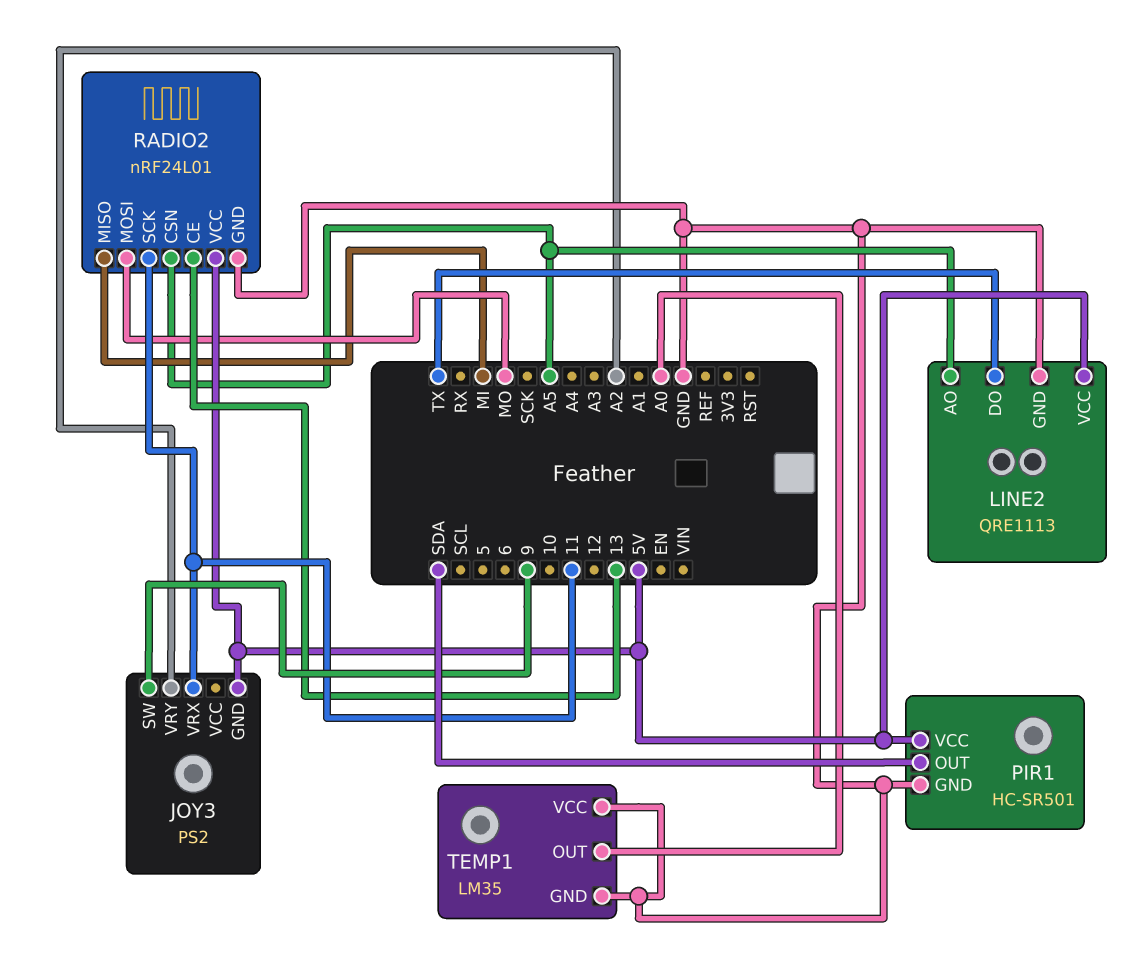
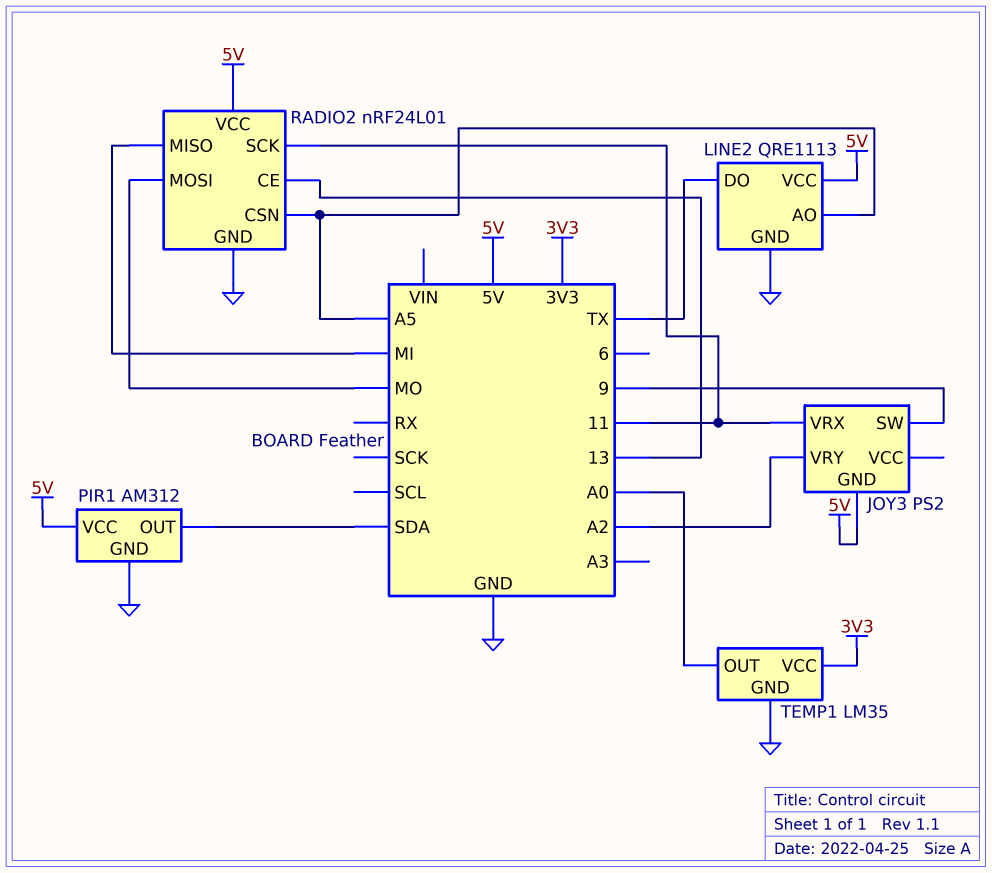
PIR1: HC-SR501 -> AM312
TEMP1 pin VCC: GND -> 3V3

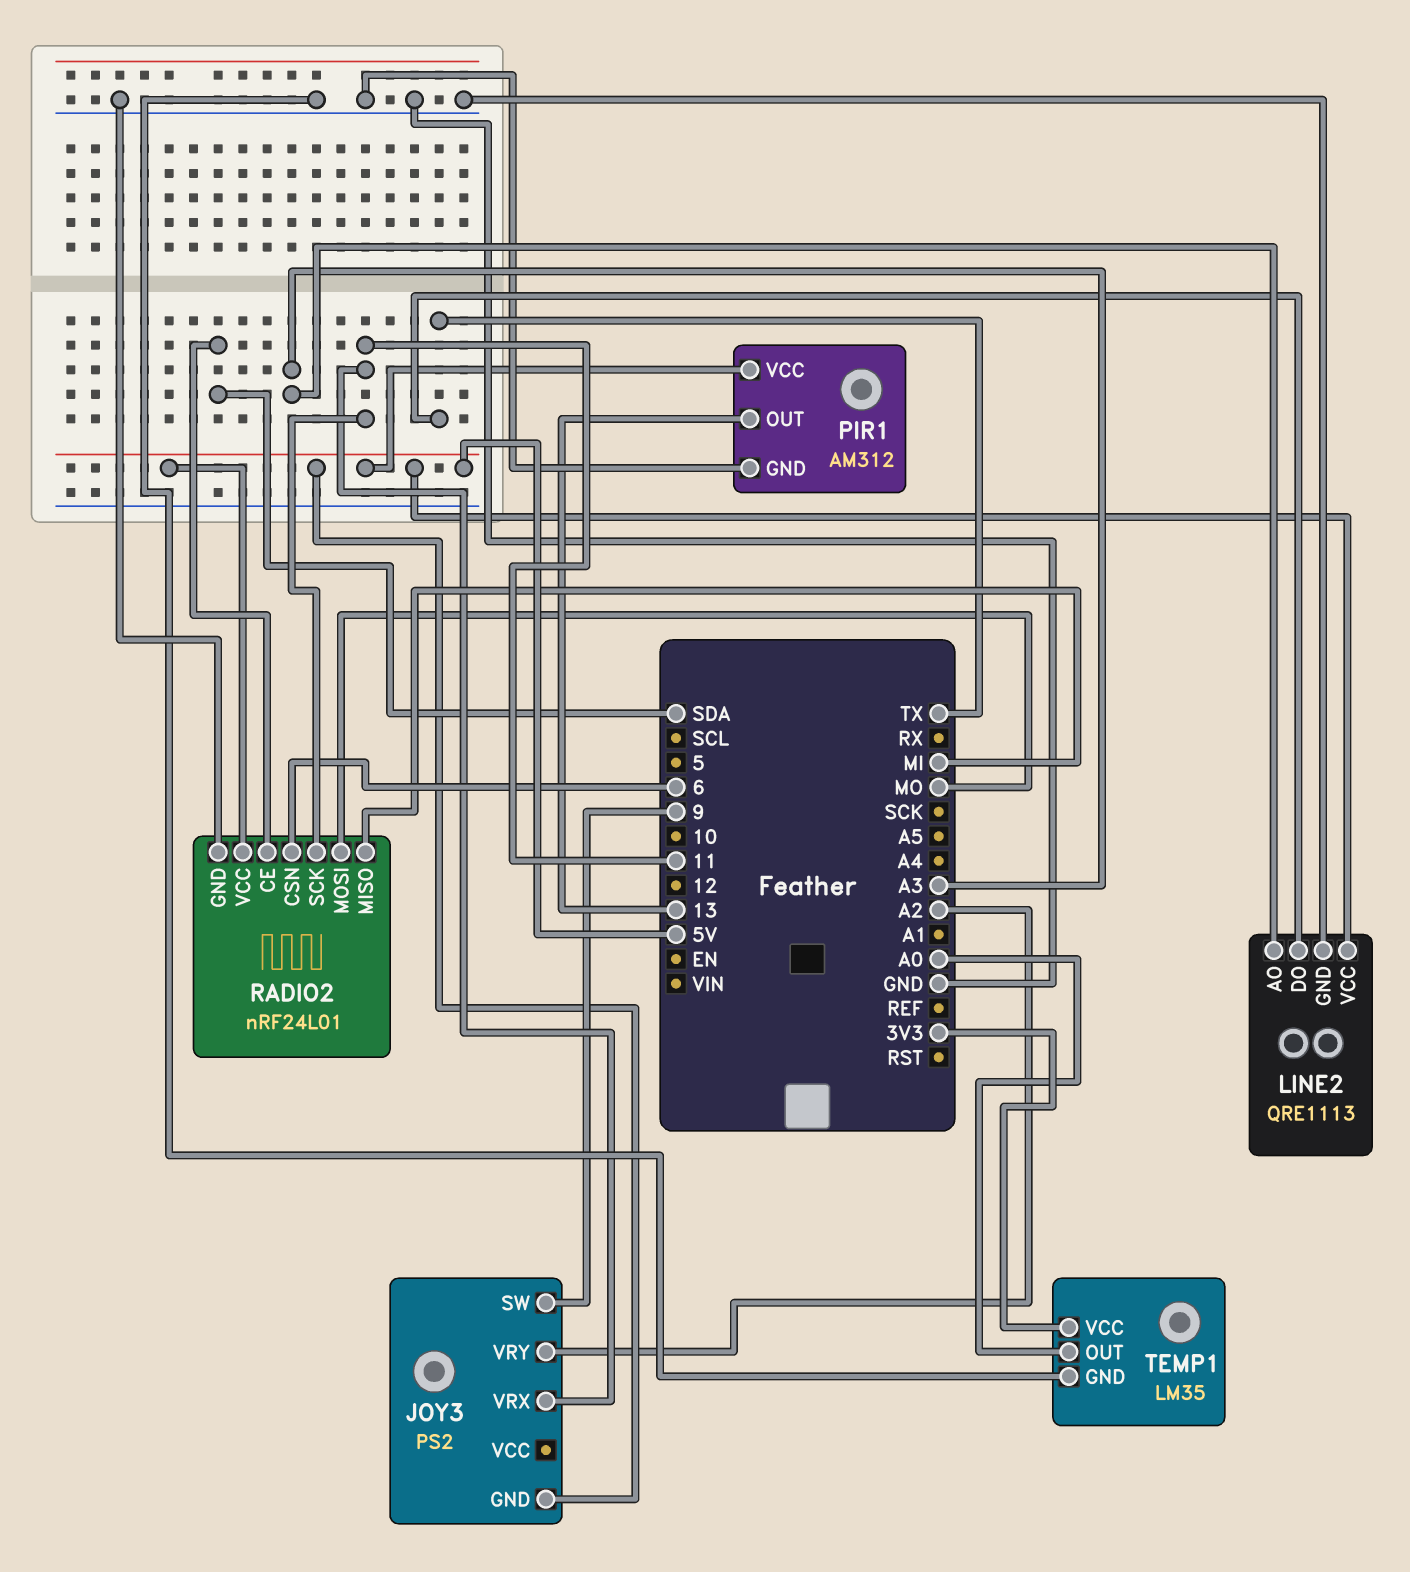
LINE2 pin AO: A5 -> A3
PIR1 pin OUT: SDA -> 13
RADIO2 pin CE: 13 -> SDA
RADIO2 pin CSN: A5 -> 6

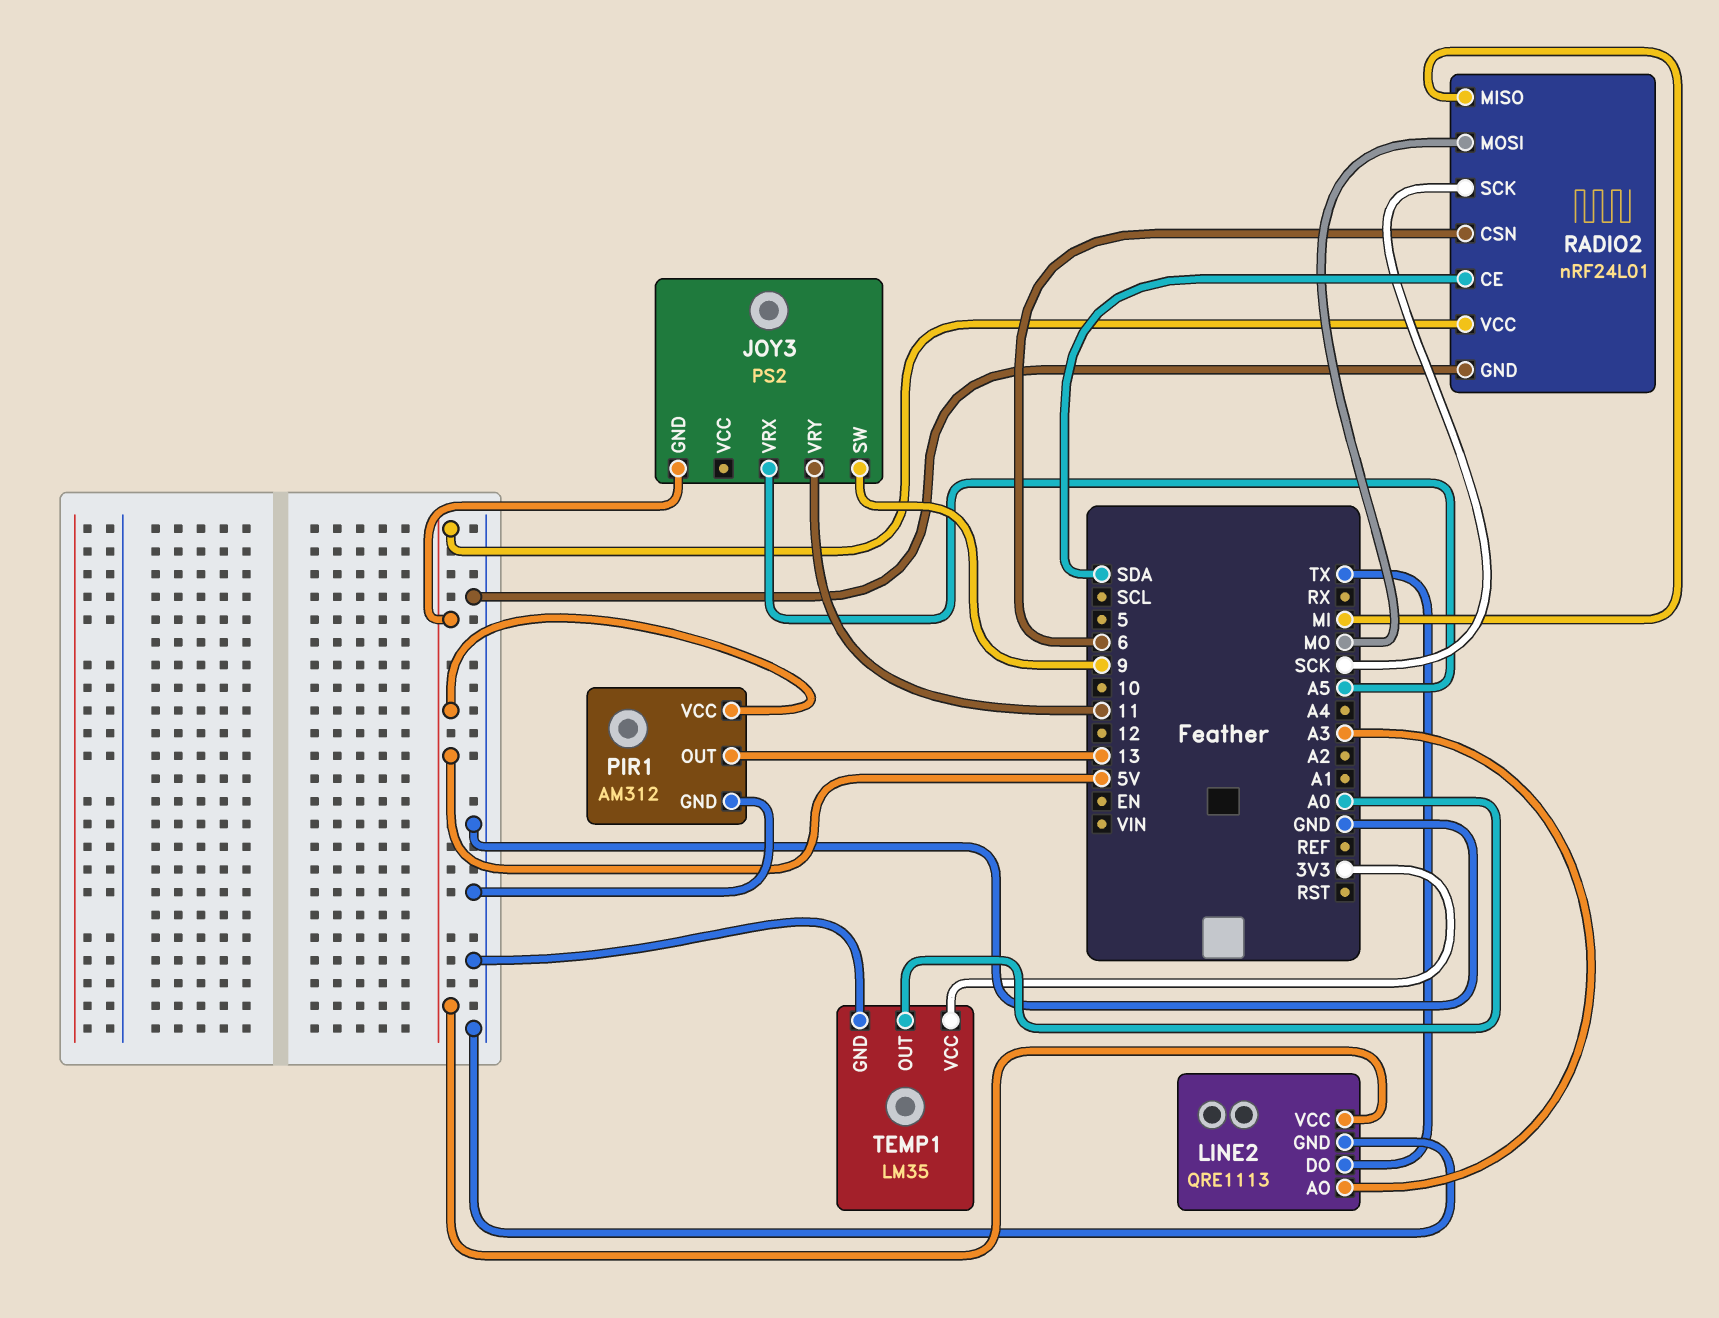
JOY3 pin VRX: 11 -> A5
JOY3 pin VRY: A2 -> 11
RADIO2 pin SCK: 11 -> SCK

